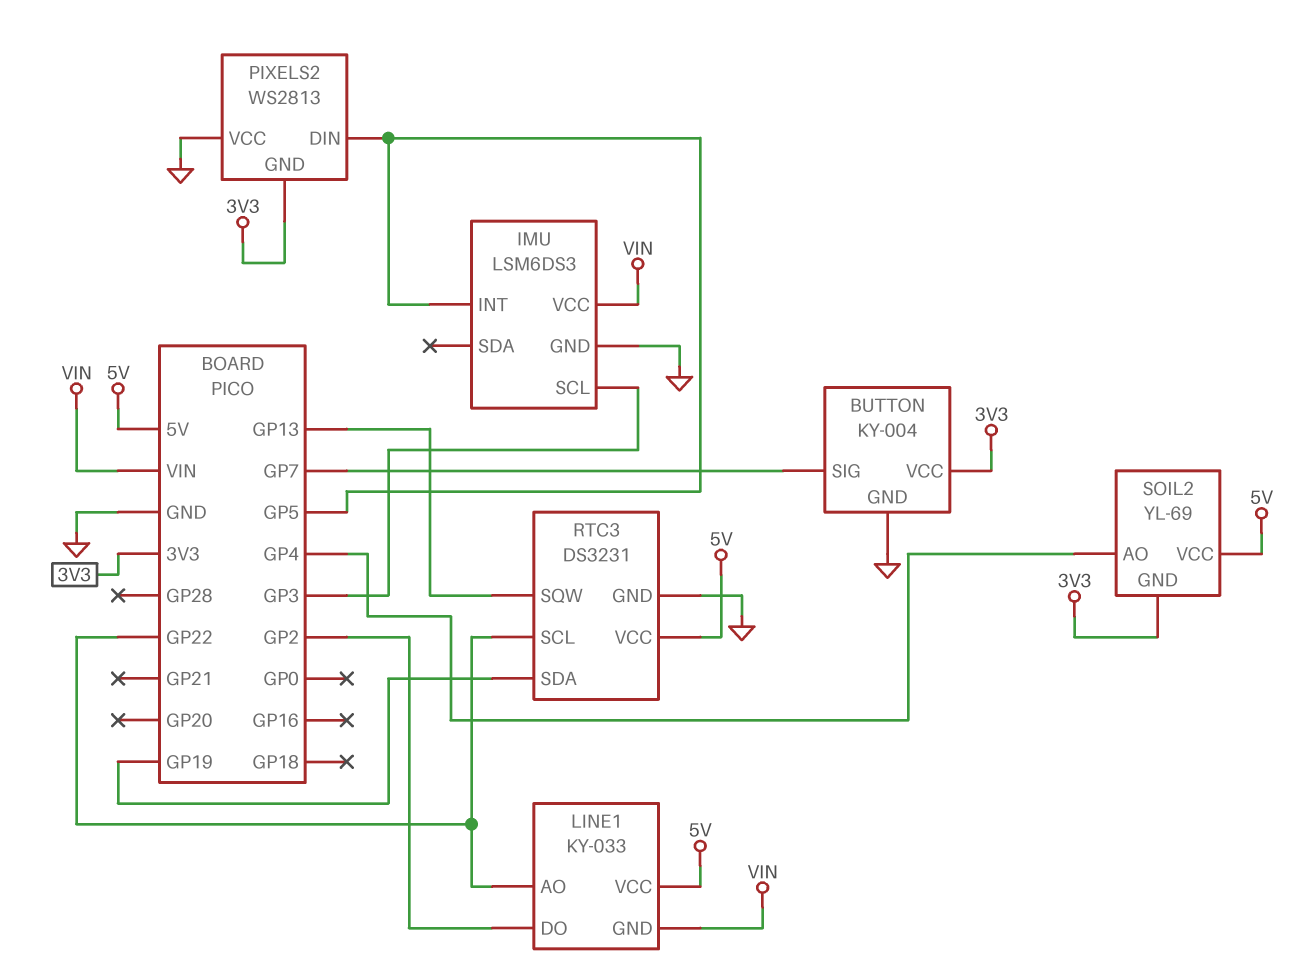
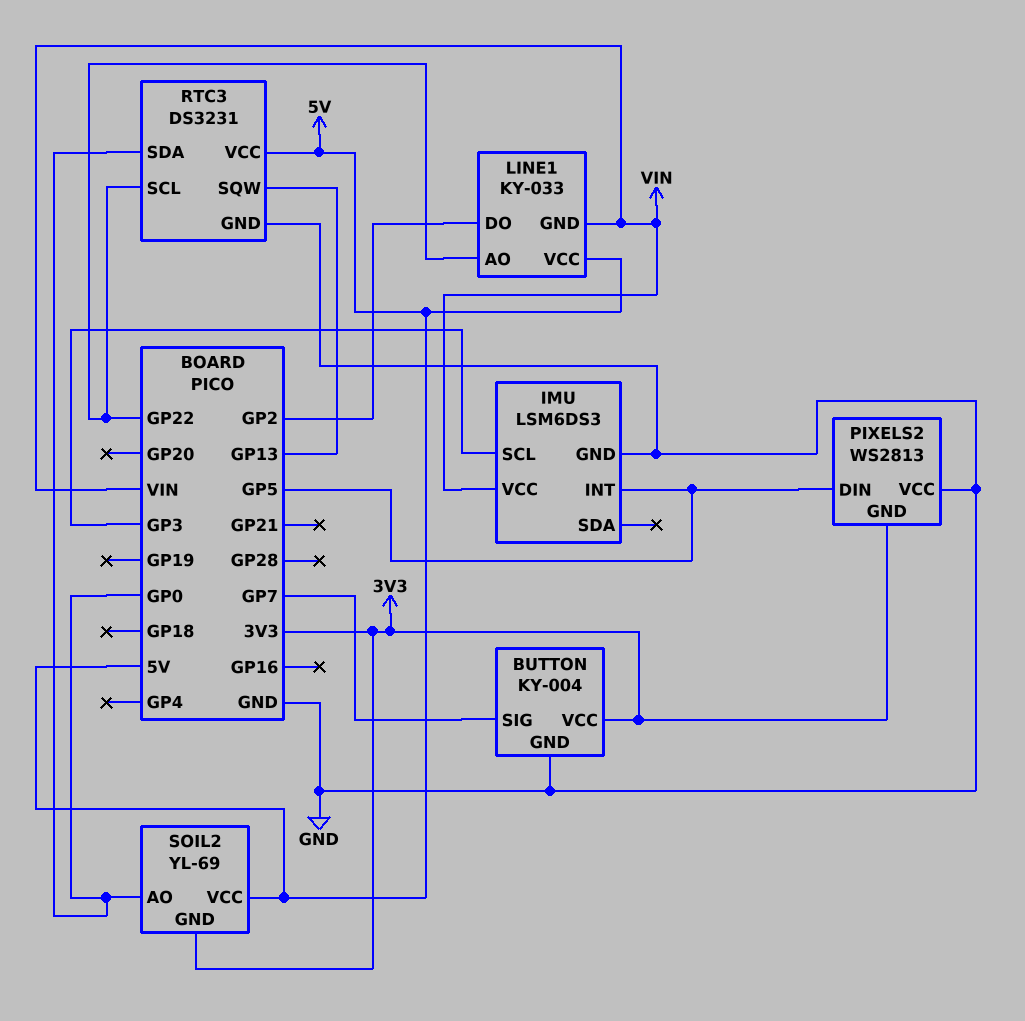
RTC3 pin SDA: GP19 -> GP0
SOIL2 pin AO: GP4 -> GP0

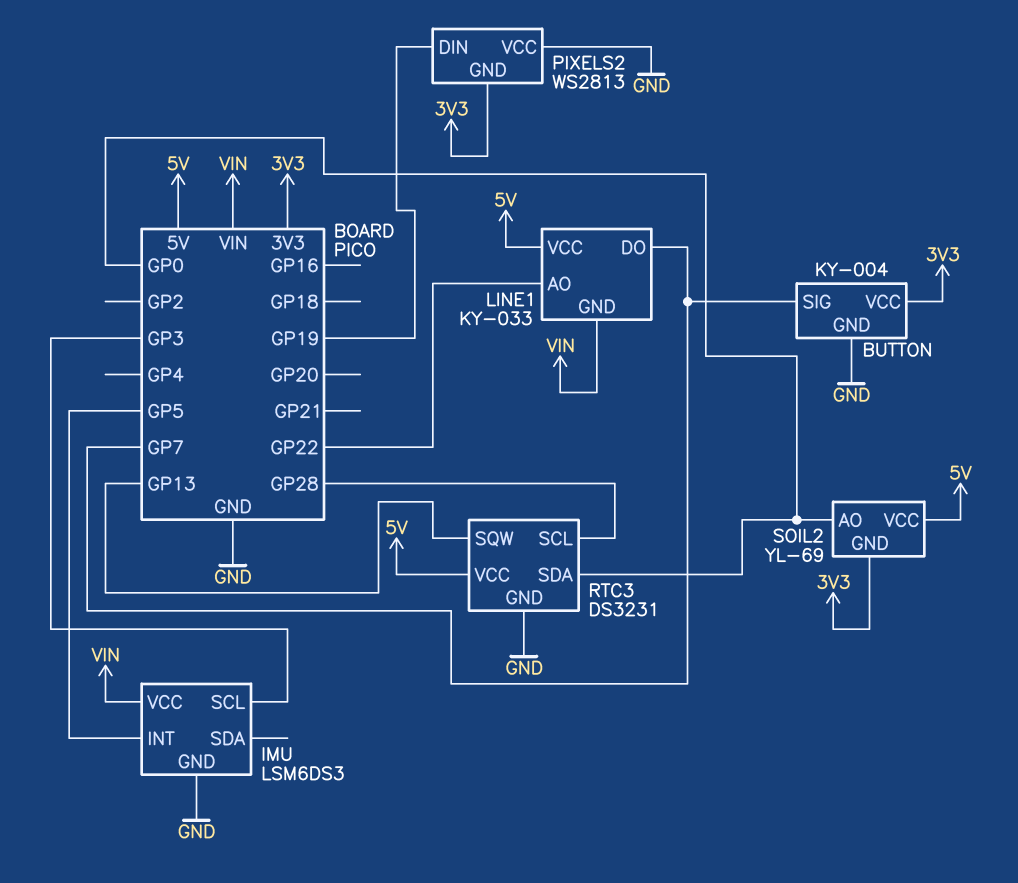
LINE1 pin DO: GP2 -> GP7
PIXELS2 pin DIN: GP5 -> GP19
RTC3 pin SCL: GP22 -> GP28

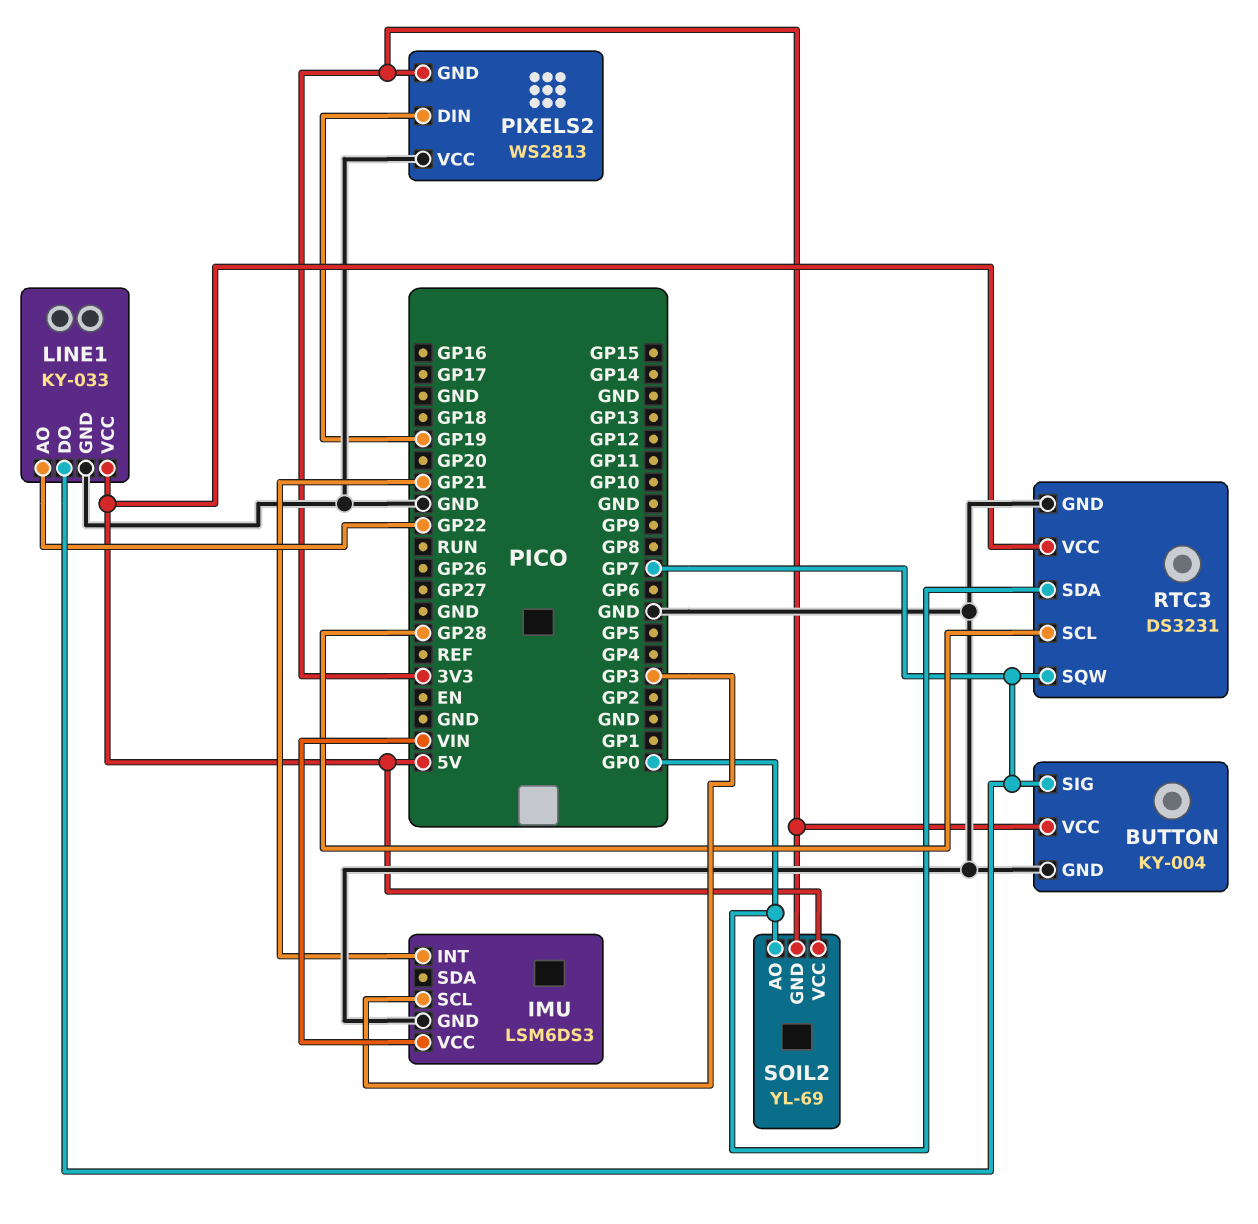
IMU pin INT: GP5 -> GP21
LINE1 pin GND: VIN -> GND
RTC3 pin SQW: GP13 -> GP7

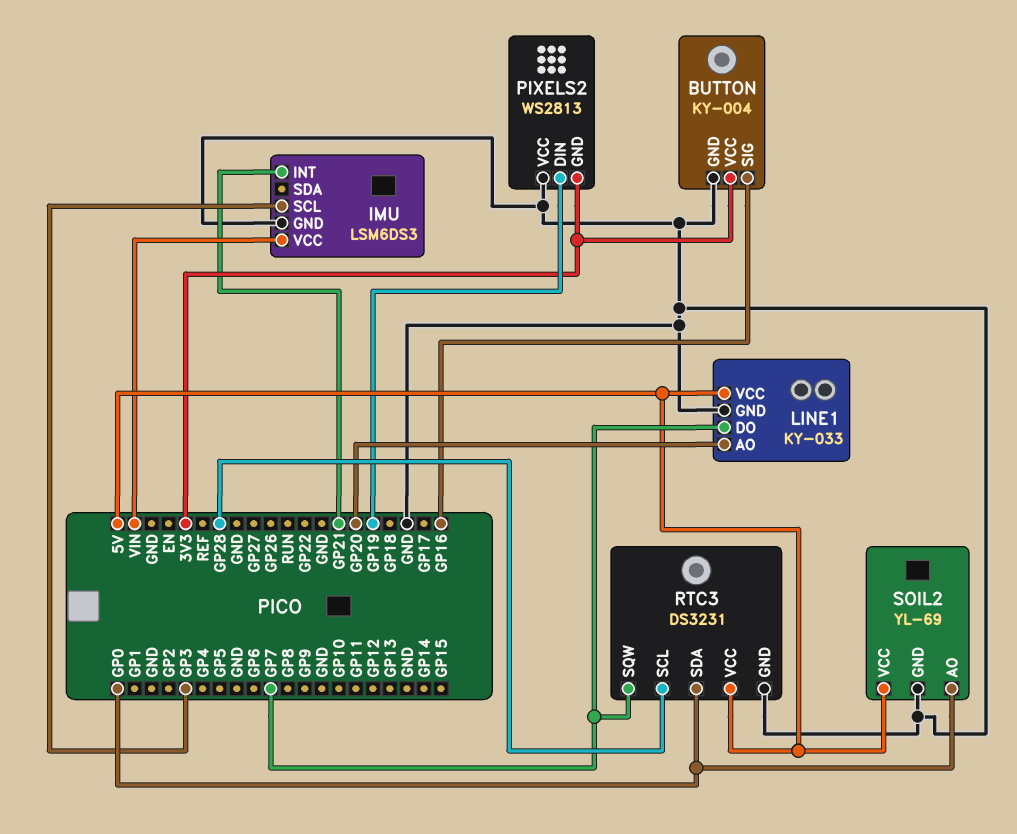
BUTTON pin SIG: GP7 -> GP16
LINE1 pin AO: GP22 -> GP20
SOIL2 pin GND: 3V3 -> GND

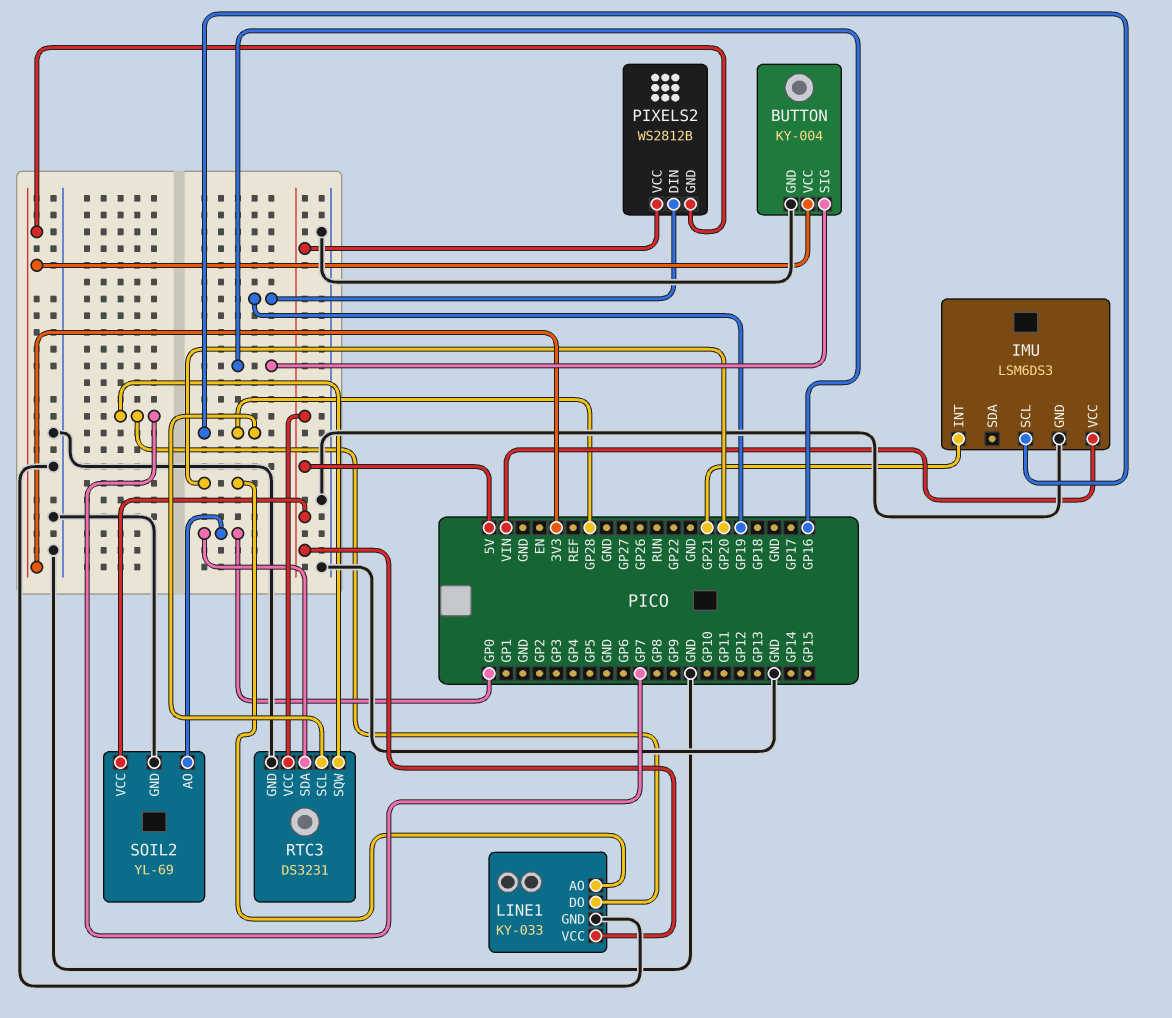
IMU pin SCL: GP3 -> GP28
PIXELS2: WS2813 -> WS2812B
PIXELS2 pin VCC: GND -> 5V

